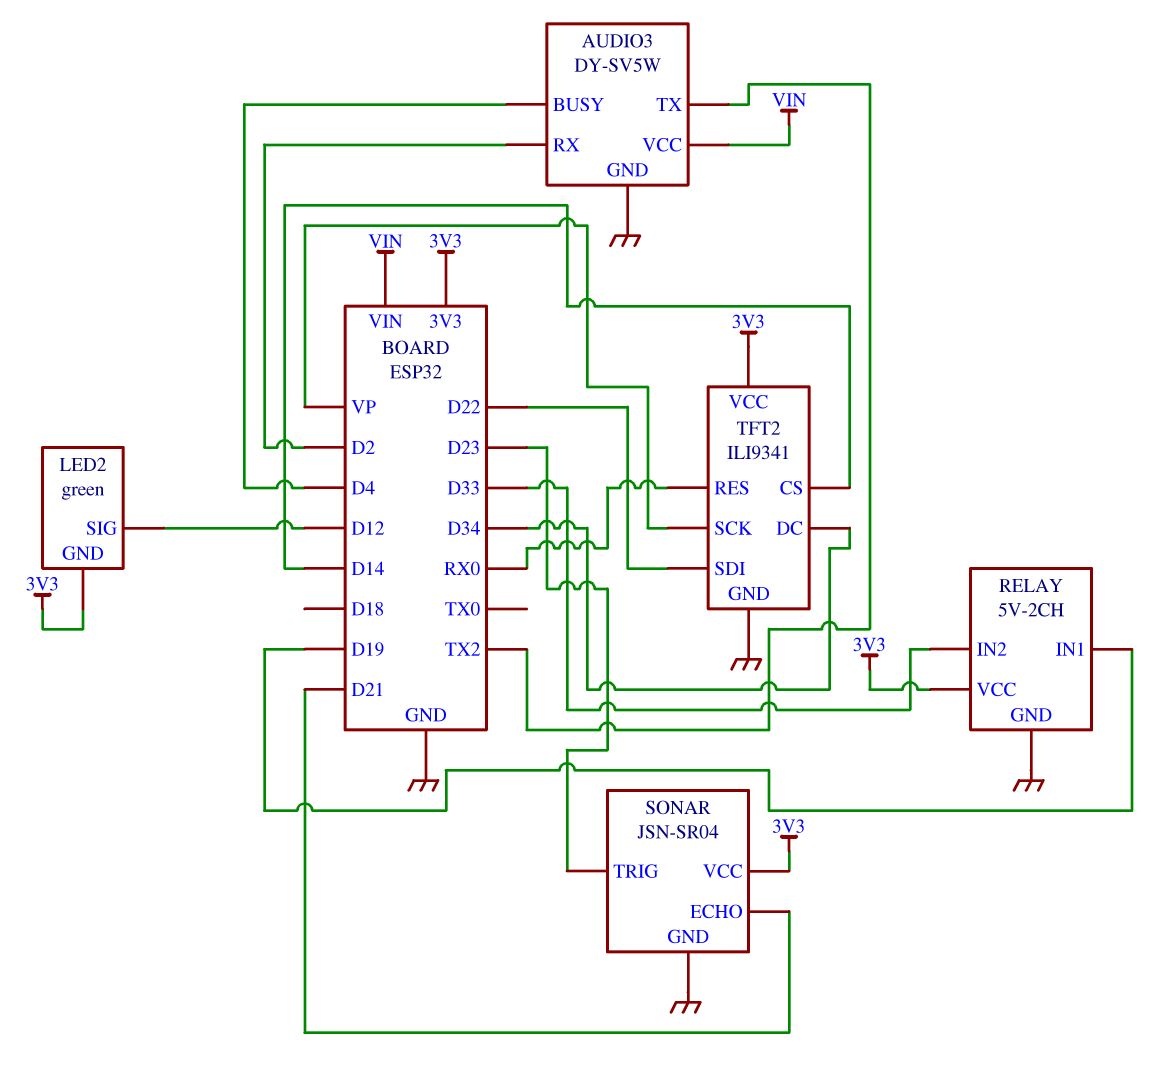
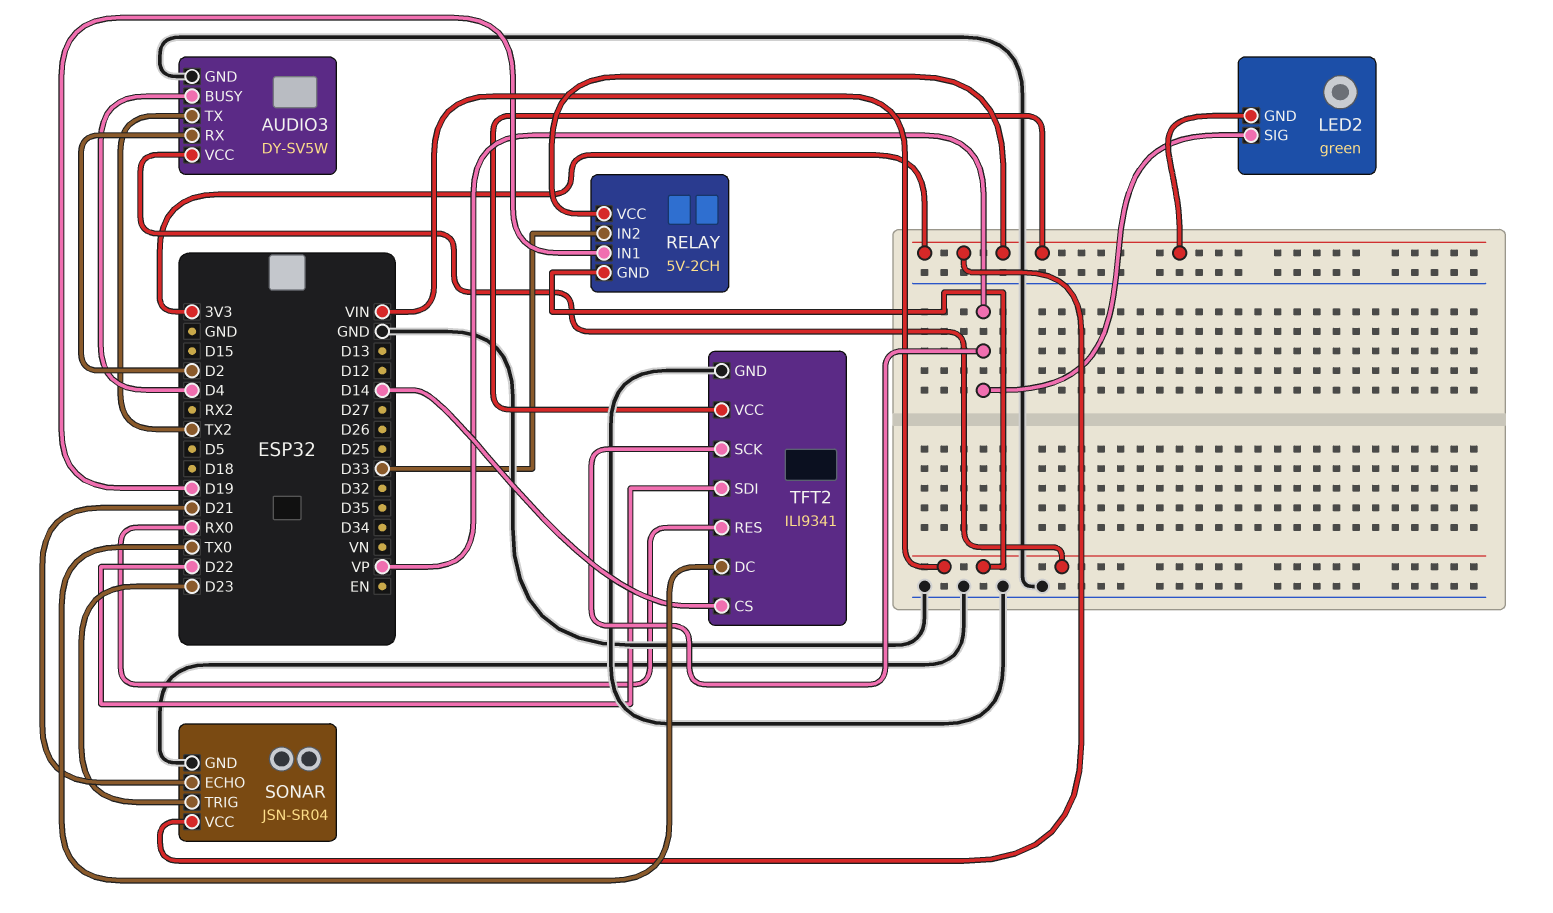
LED2 pin SIG: D12 -> VP
RELAY pin GND: GND -> VIN
TFT2 pin DC: D34 -> TX0

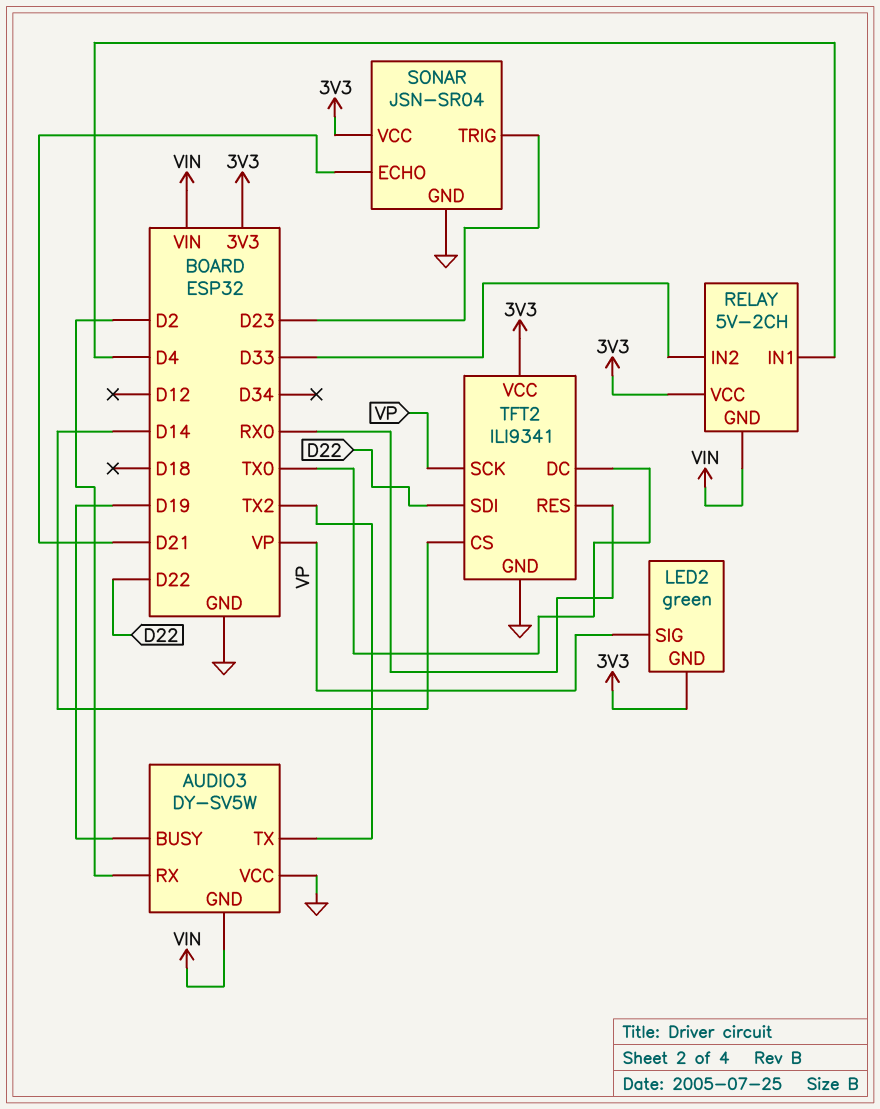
AUDIO3 pin BUSY: D4 -> D19
AUDIO3 pin GND: GND -> VIN
AUDIO3 pin VCC: VIN -> GND
RELAY pin IN1: D19 -> D4

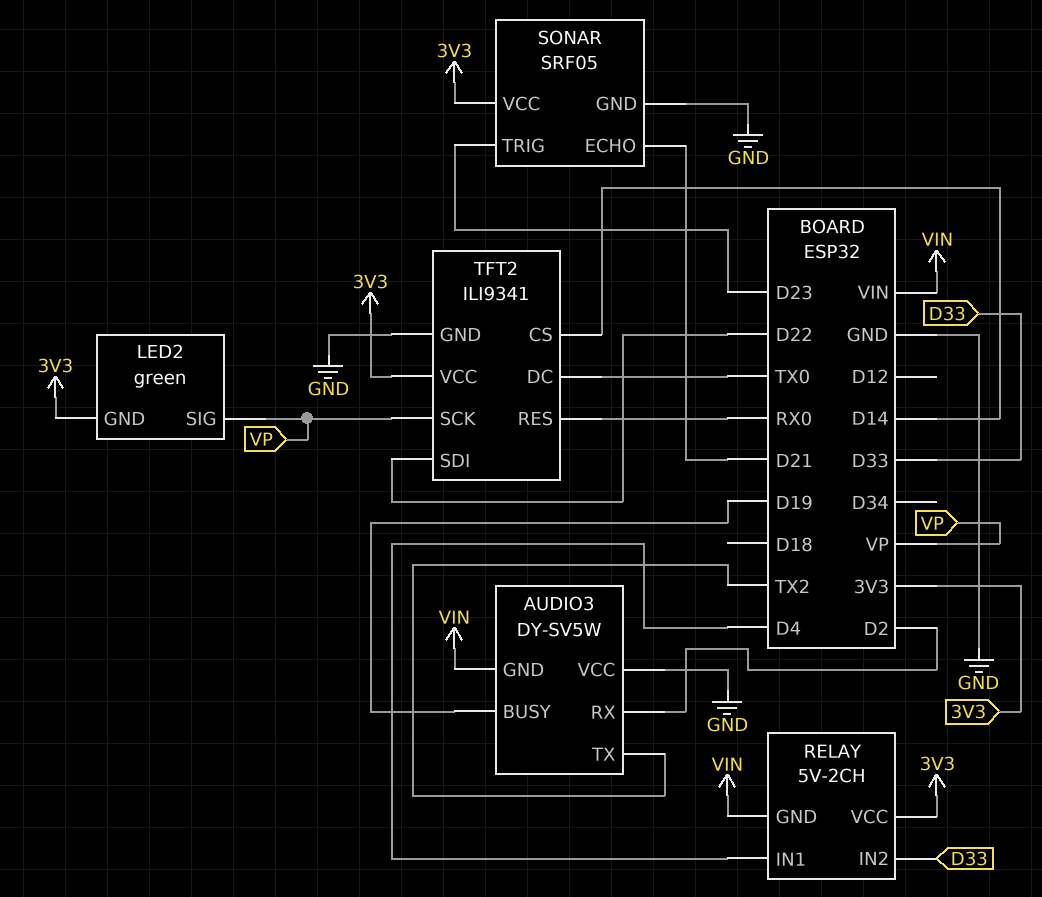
SONAR: JSN-SR04 -> SRF05

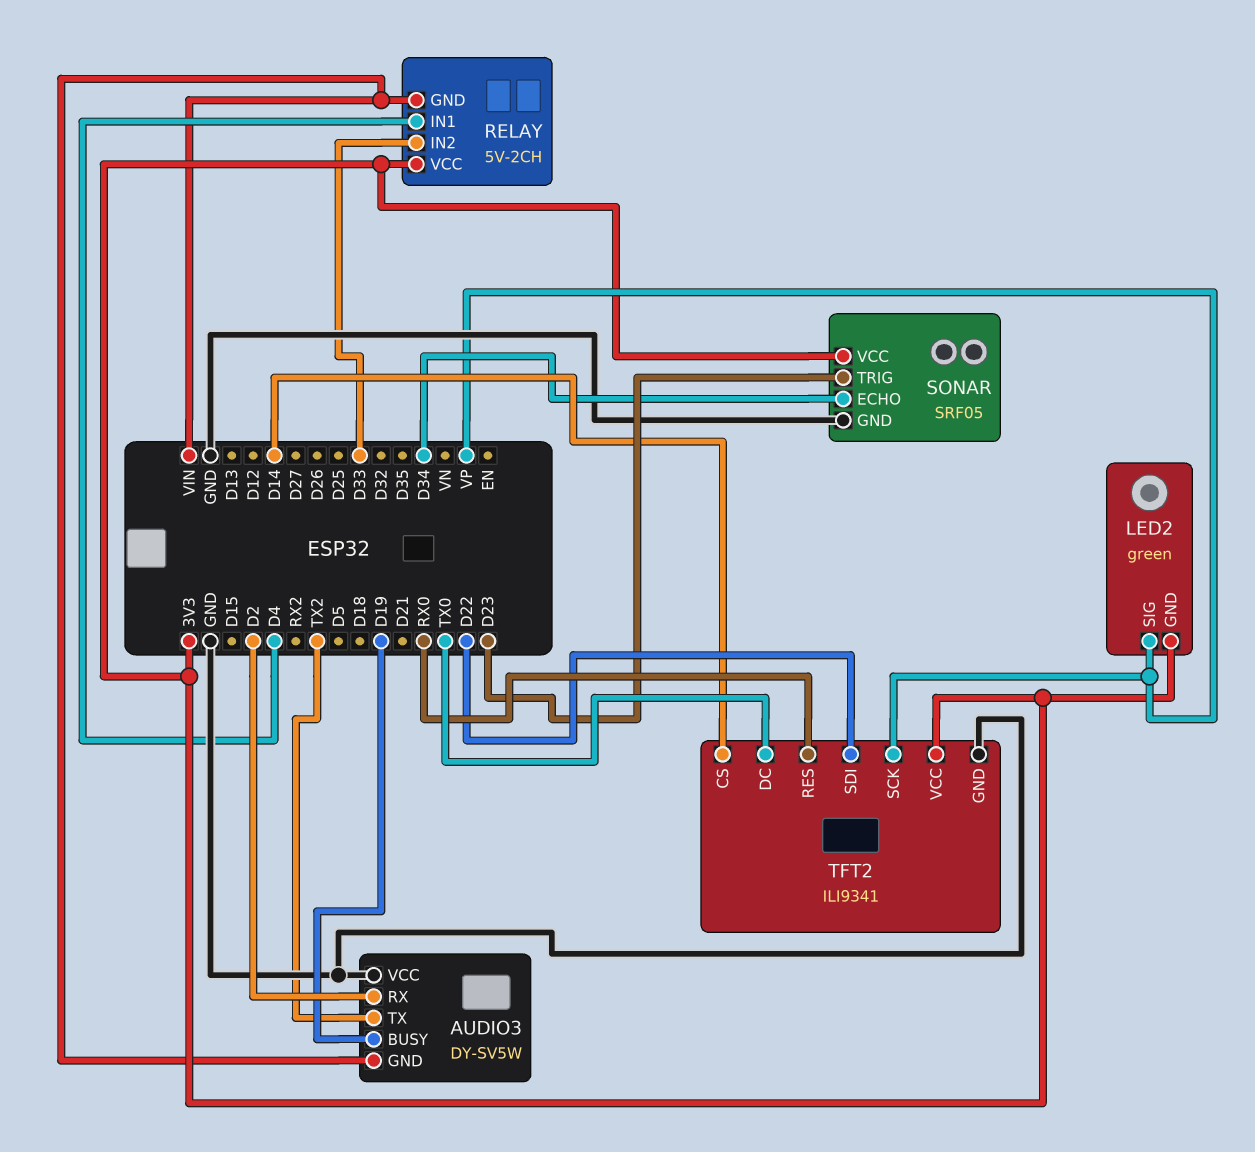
SONAR pin ECHO: D21 -> D34

